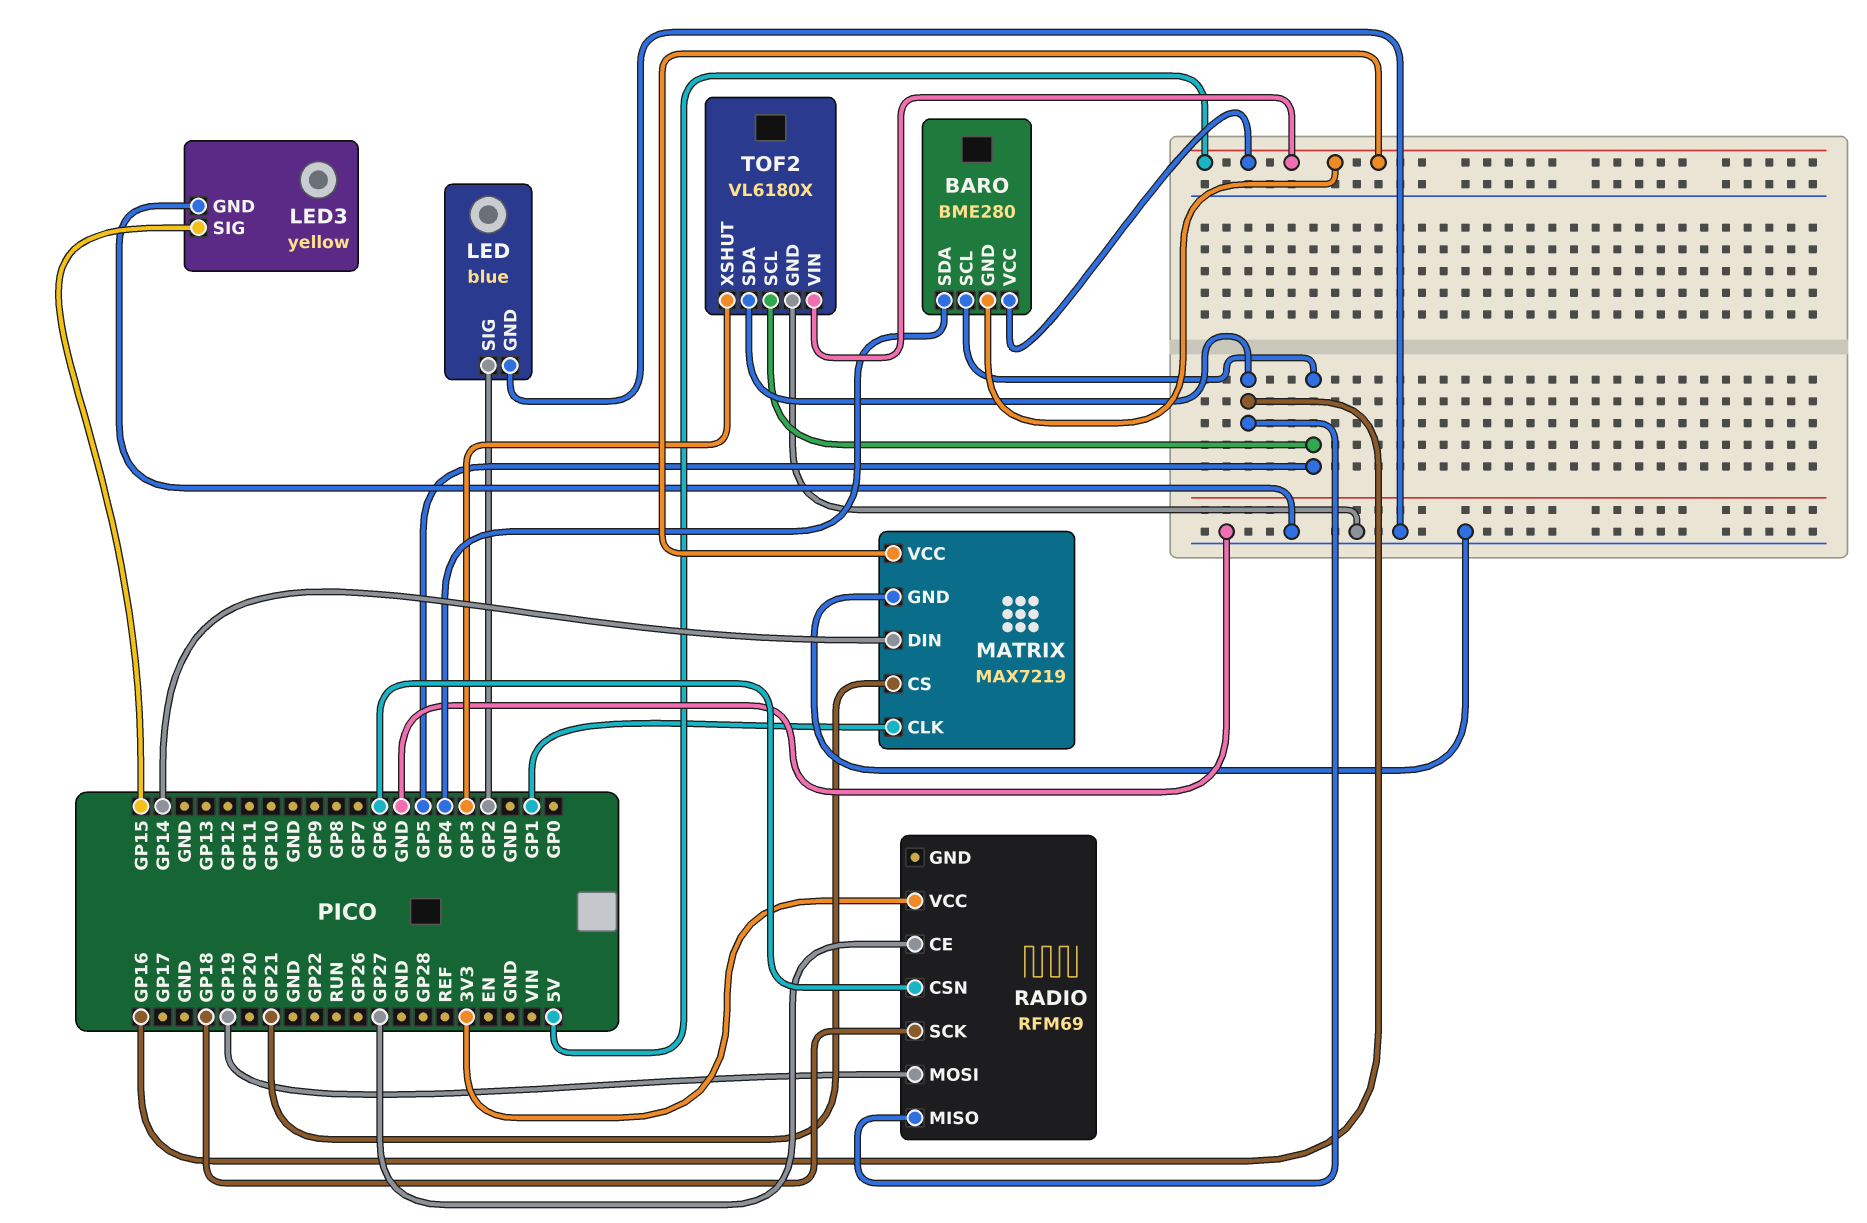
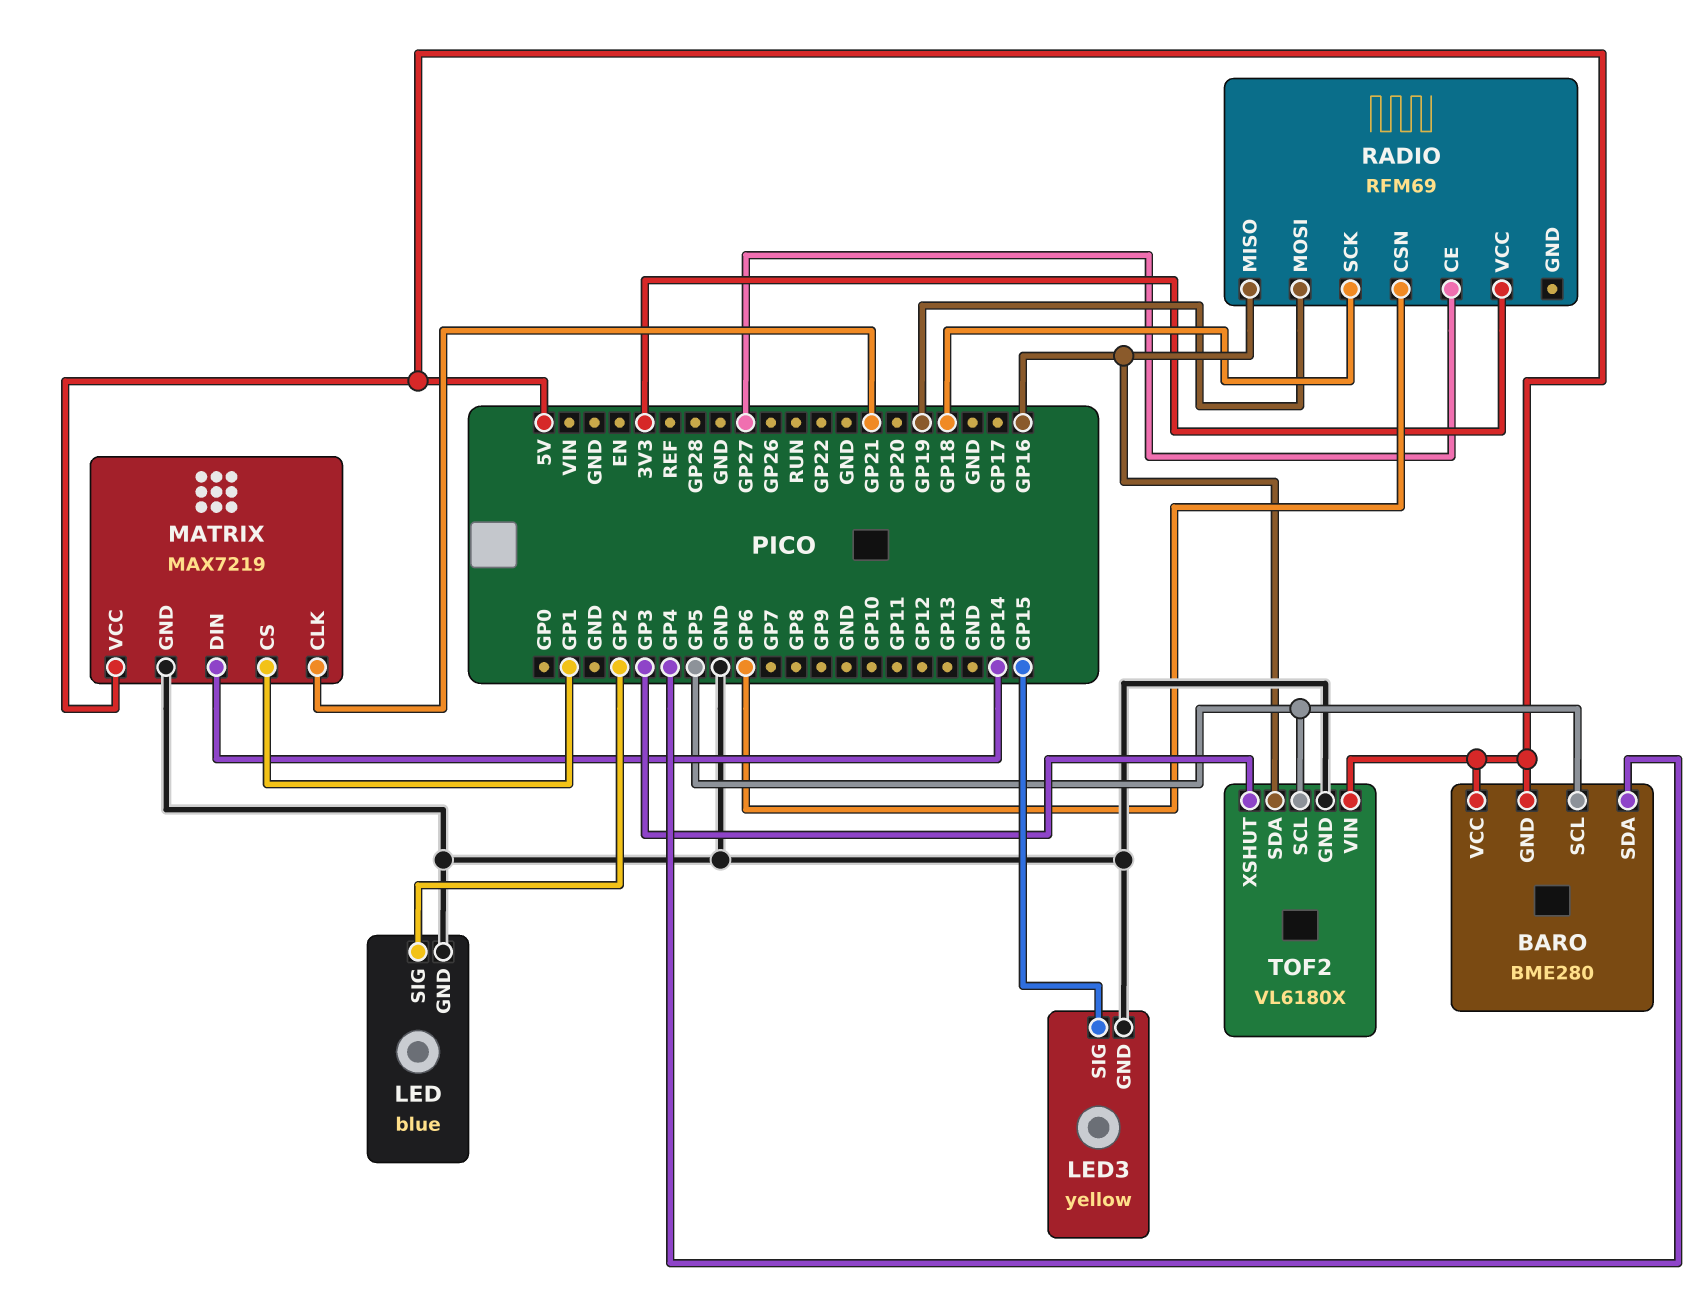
MATRIX pin CLK: GP1 -> GP21
MATRIX pin CS: GP21 -> GP1

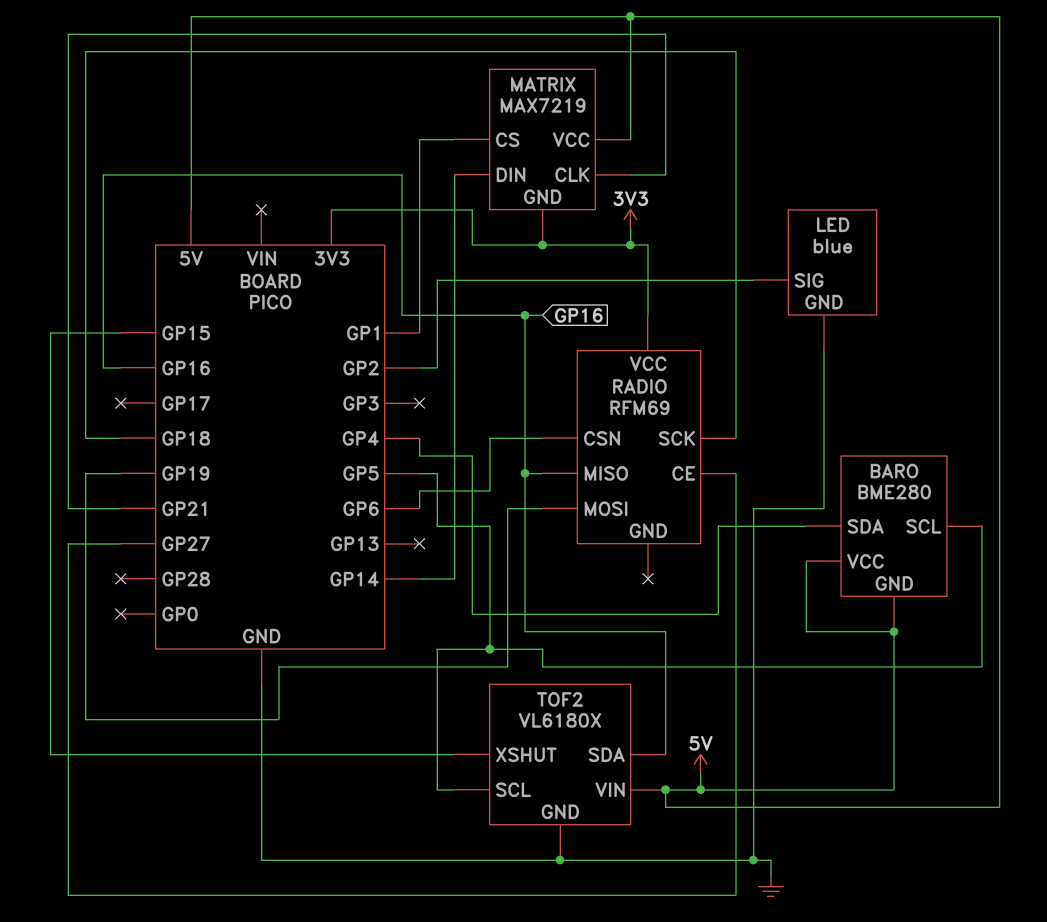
LED3: yellow -> none
LED3 pin GND: GND -> none
LED3 pin SIG: GP15 -> none
MATRIX pin GND: GND -> 3V3
TOF2 pin XSHUT: GP3 -> GP15

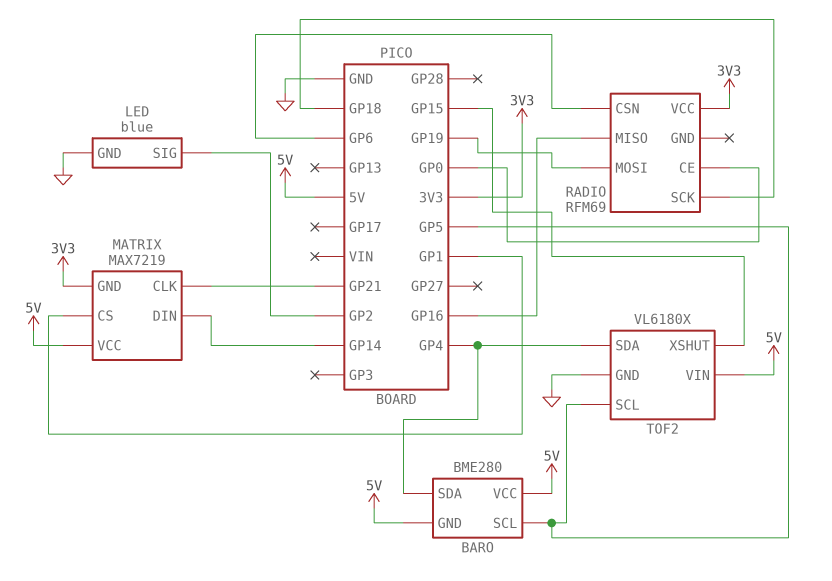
RADIO pin CE: GP27 -> GP0
TOF2 pin SDA: GP16 -> GP4

